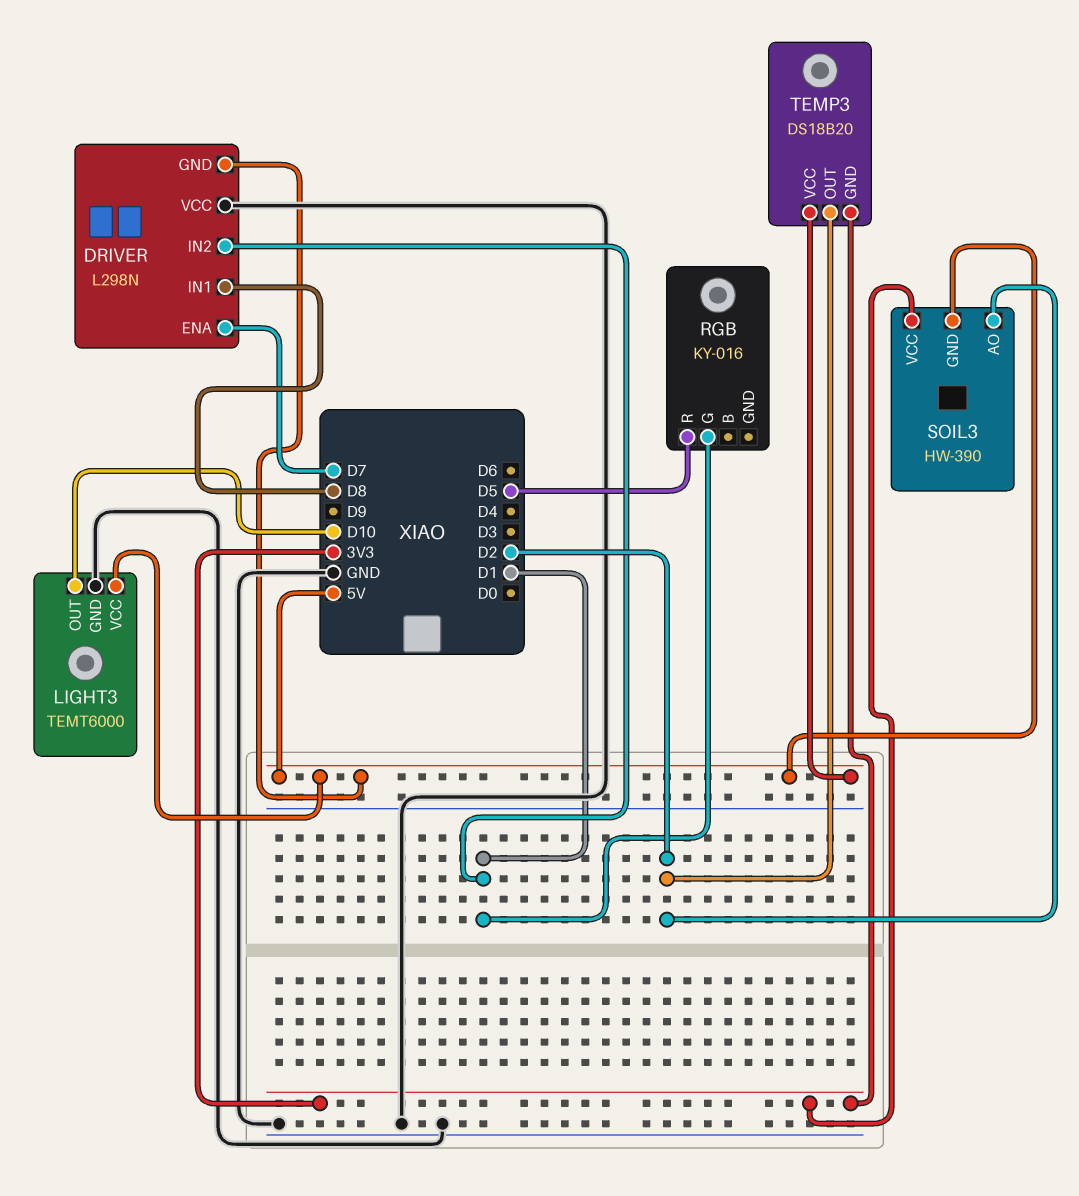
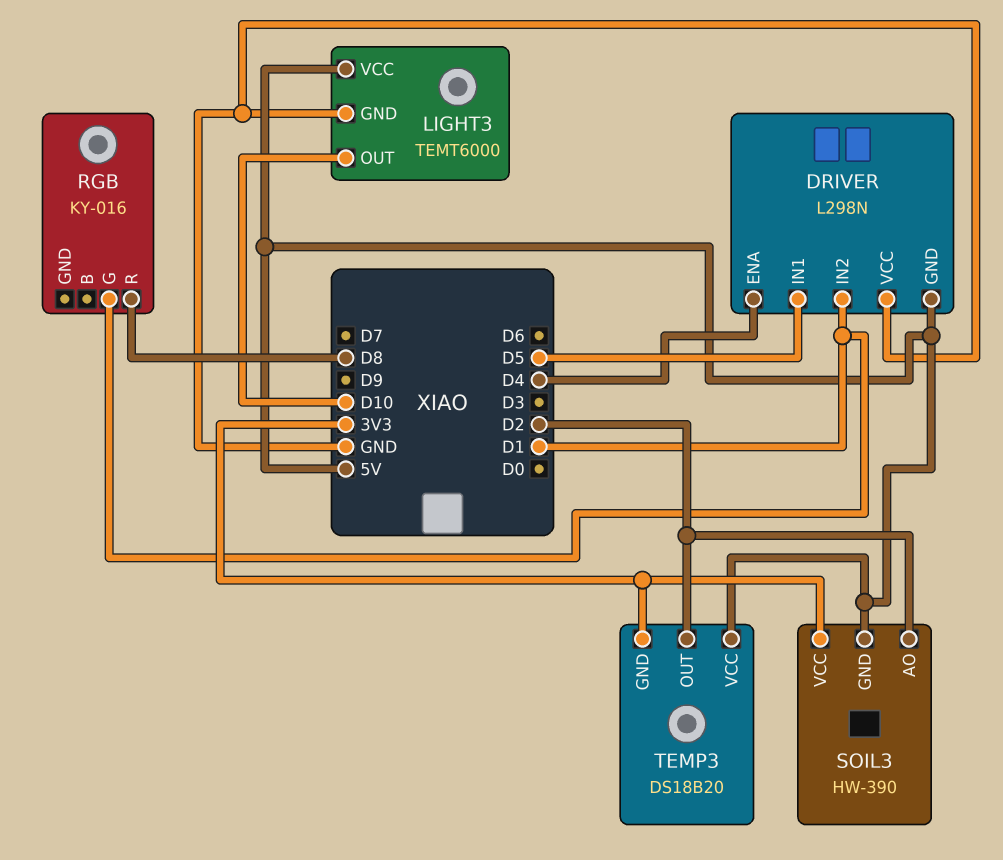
DRIVER pin ENA: D7 -> D4
DRIVER pin IN1: D8 -> D5
RGB pin R: D5 -> D8

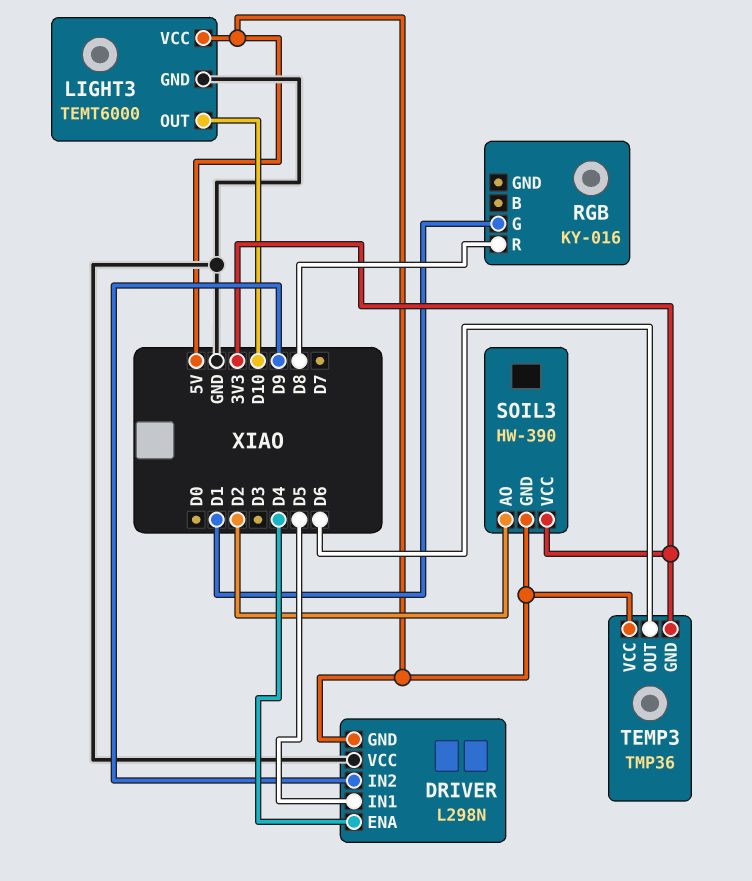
DRIVER pin IN2: D1 -> D9
TEMP3: DS18B20 -> TMP36
TEMP3 pin OUT: D2 -> D6

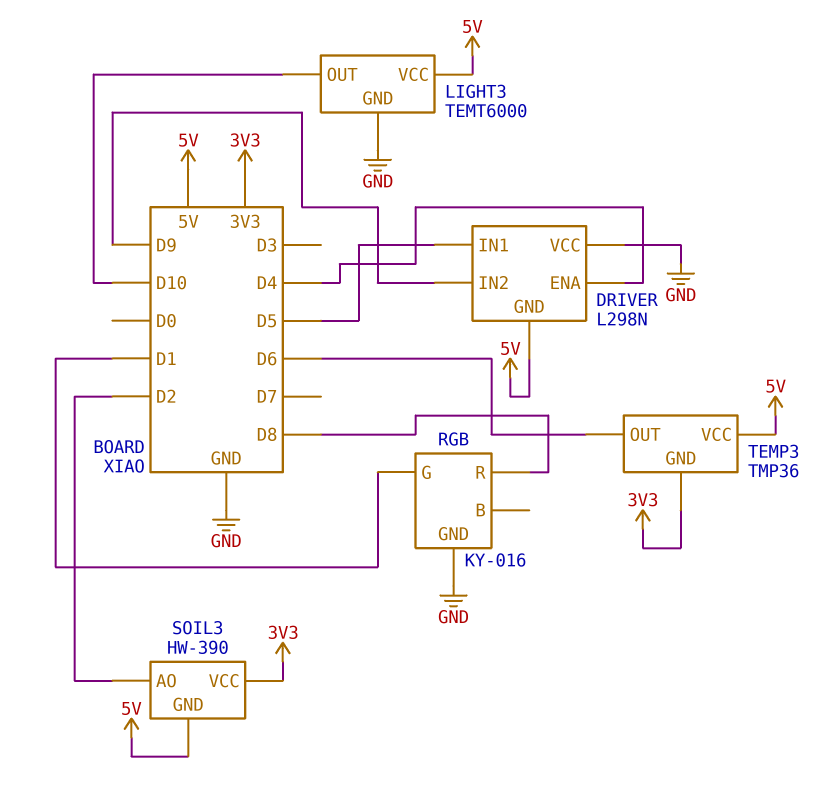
RGB pin GND: none -> GND

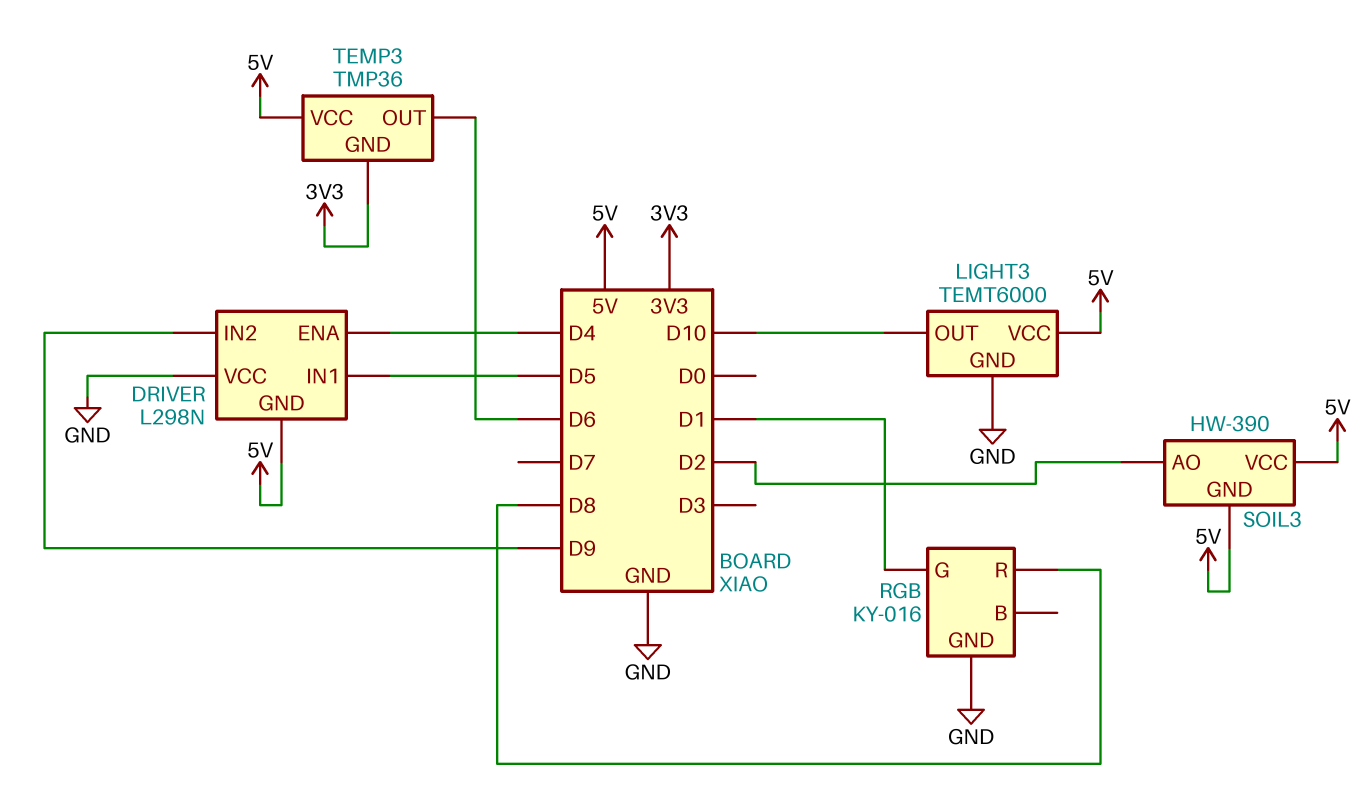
SOIL3 pin VCC: 3V3 -> 5V

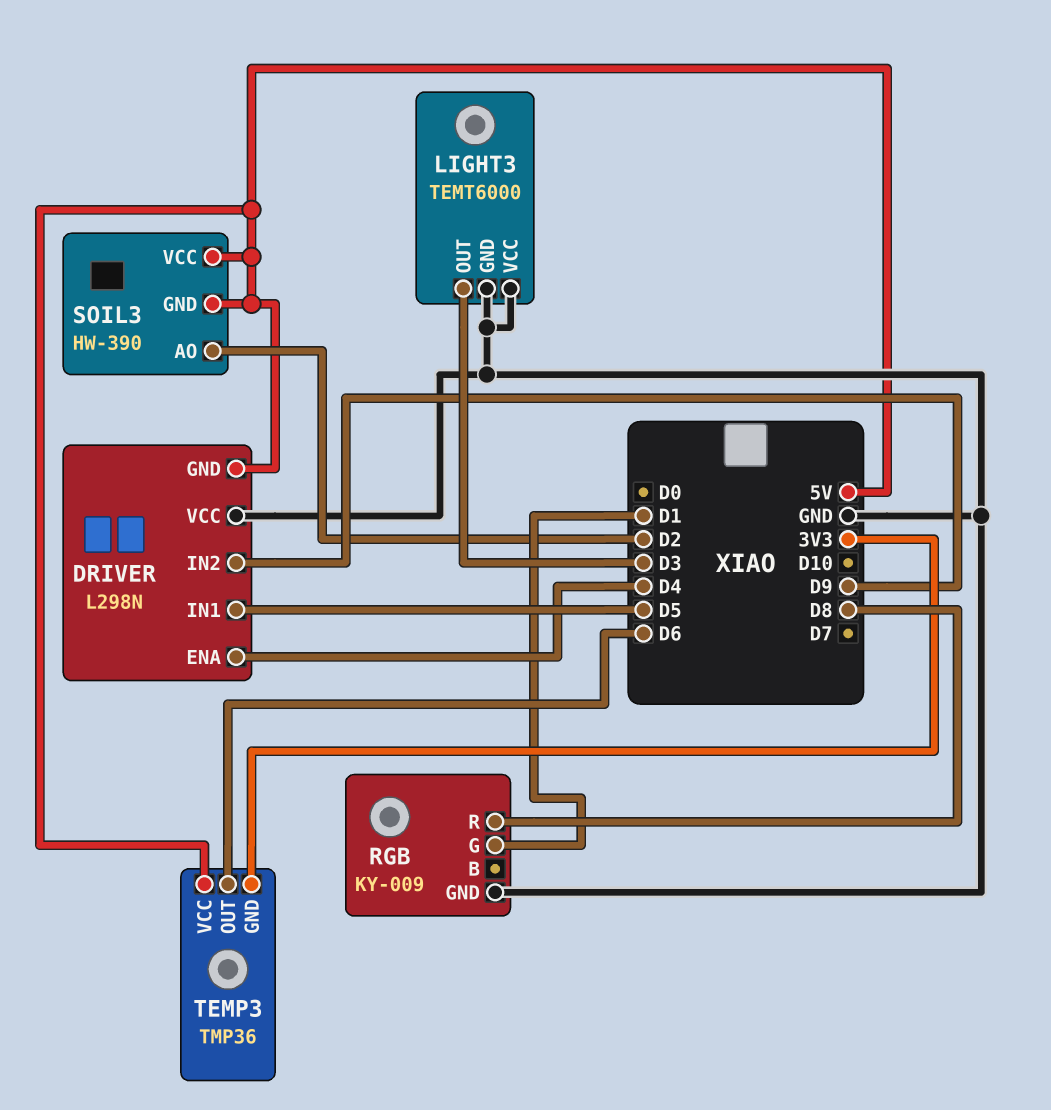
LIGHT3 pin OUT: D10 -> D3
LIGHT3 pin VCC: 5V -> GND
RGB: KY-016 -> KY-009

